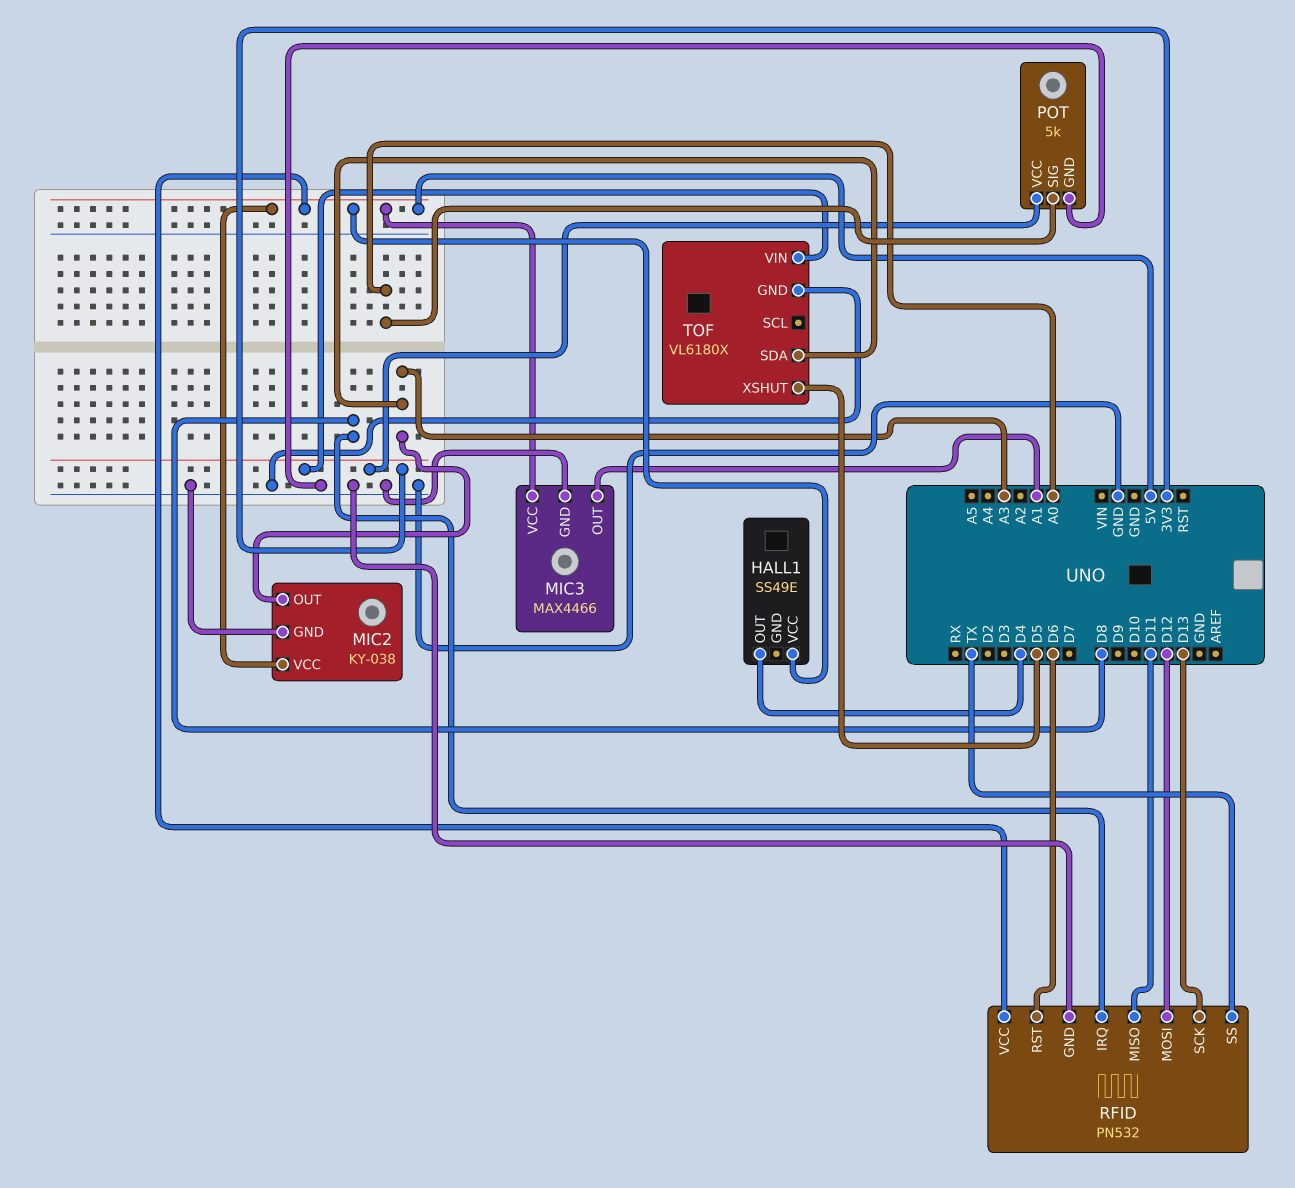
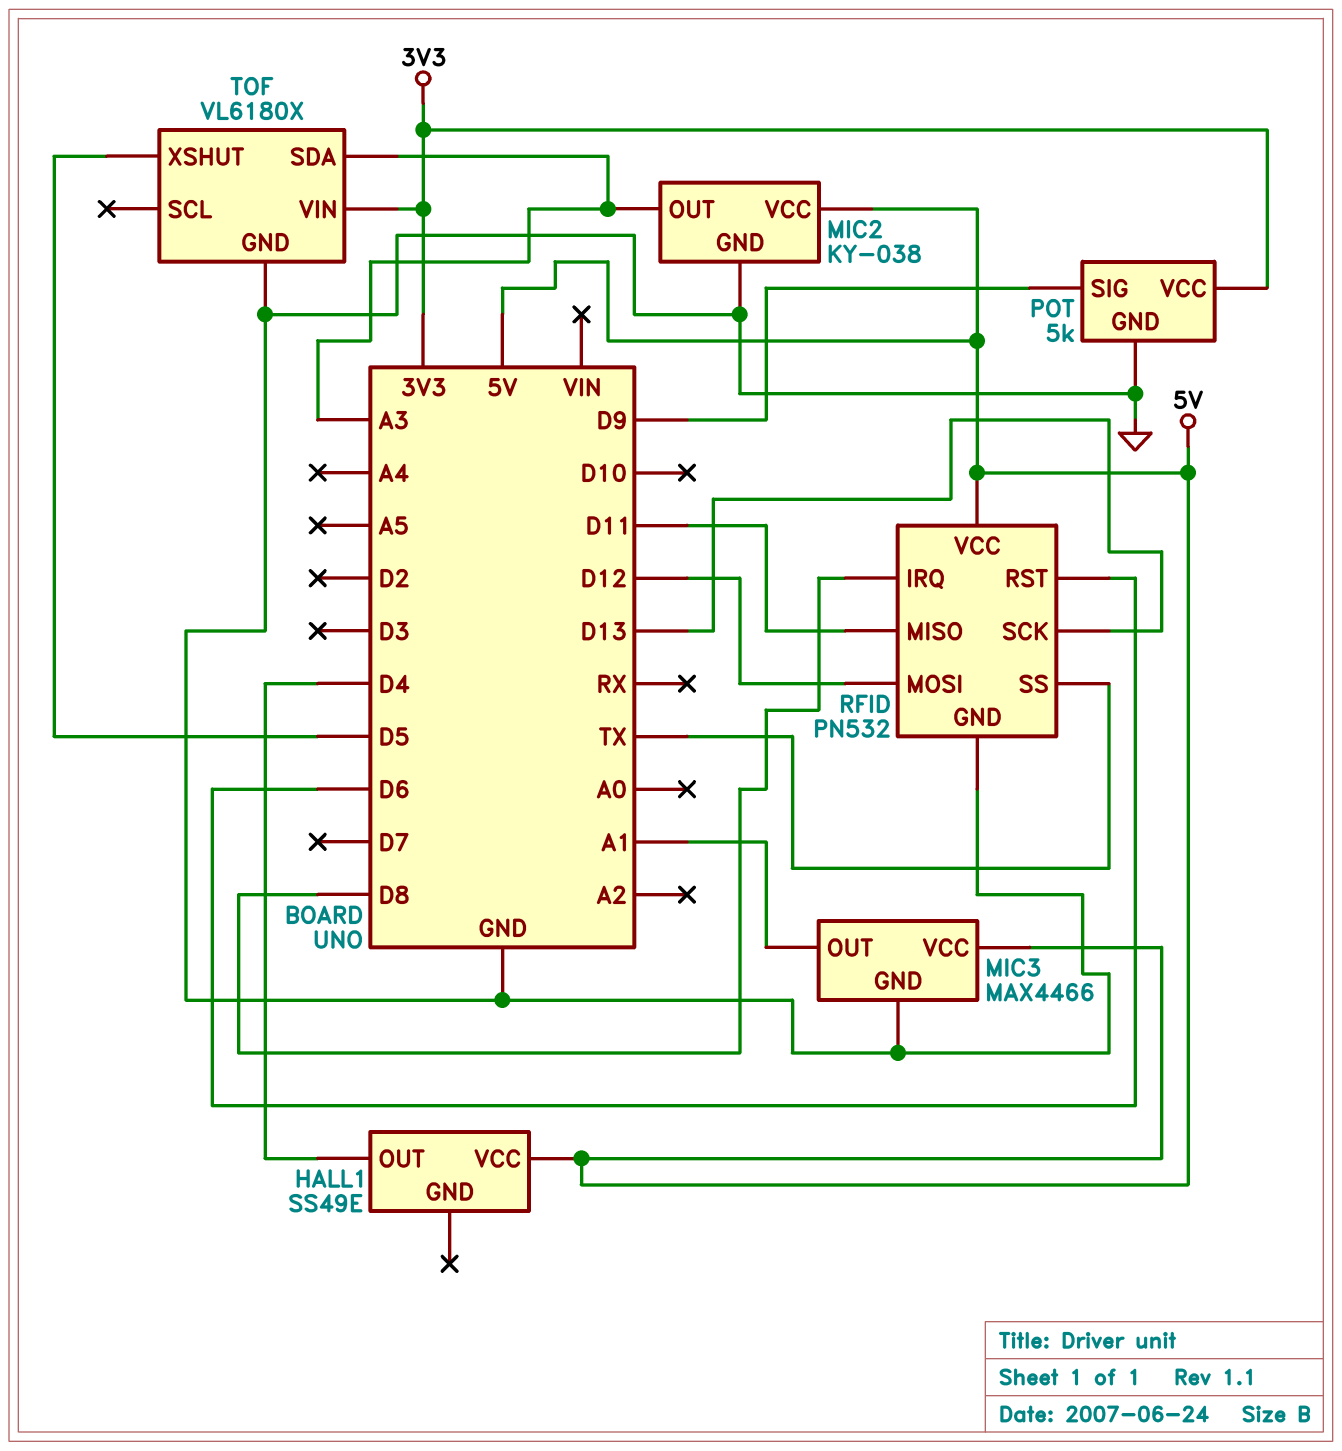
POT pin SIG: A0 -> D9

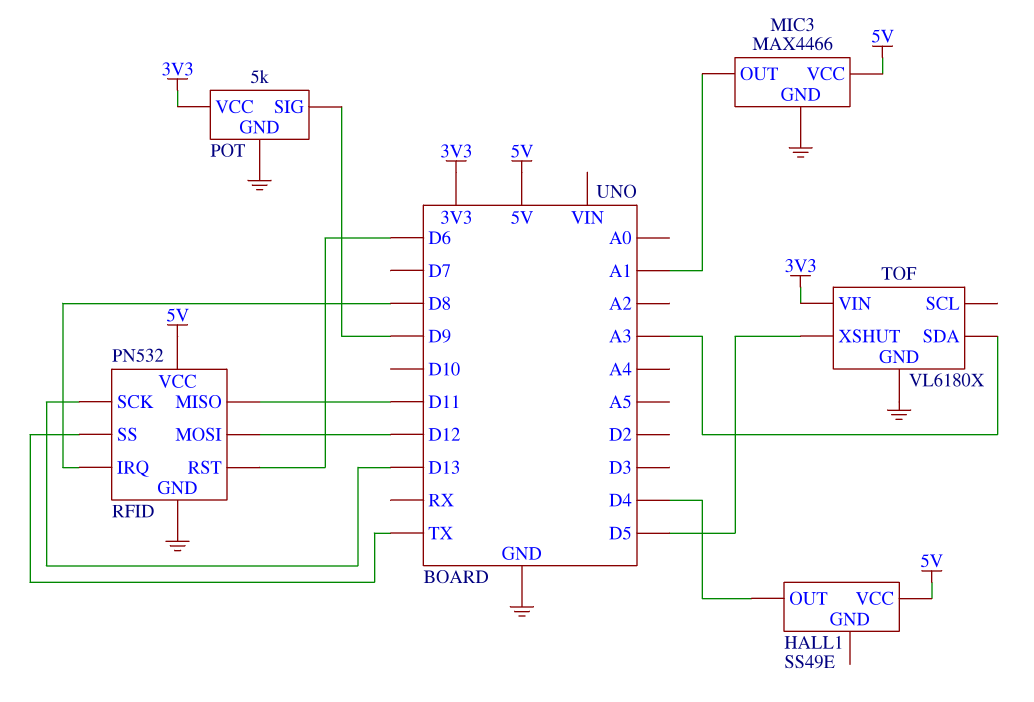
MIC2: KY-038 -> none
MIC2 pin GND: GND -> none
MIC2 pin OUT: A3 -> none
MIC2 pin VCC: 5V -> none

